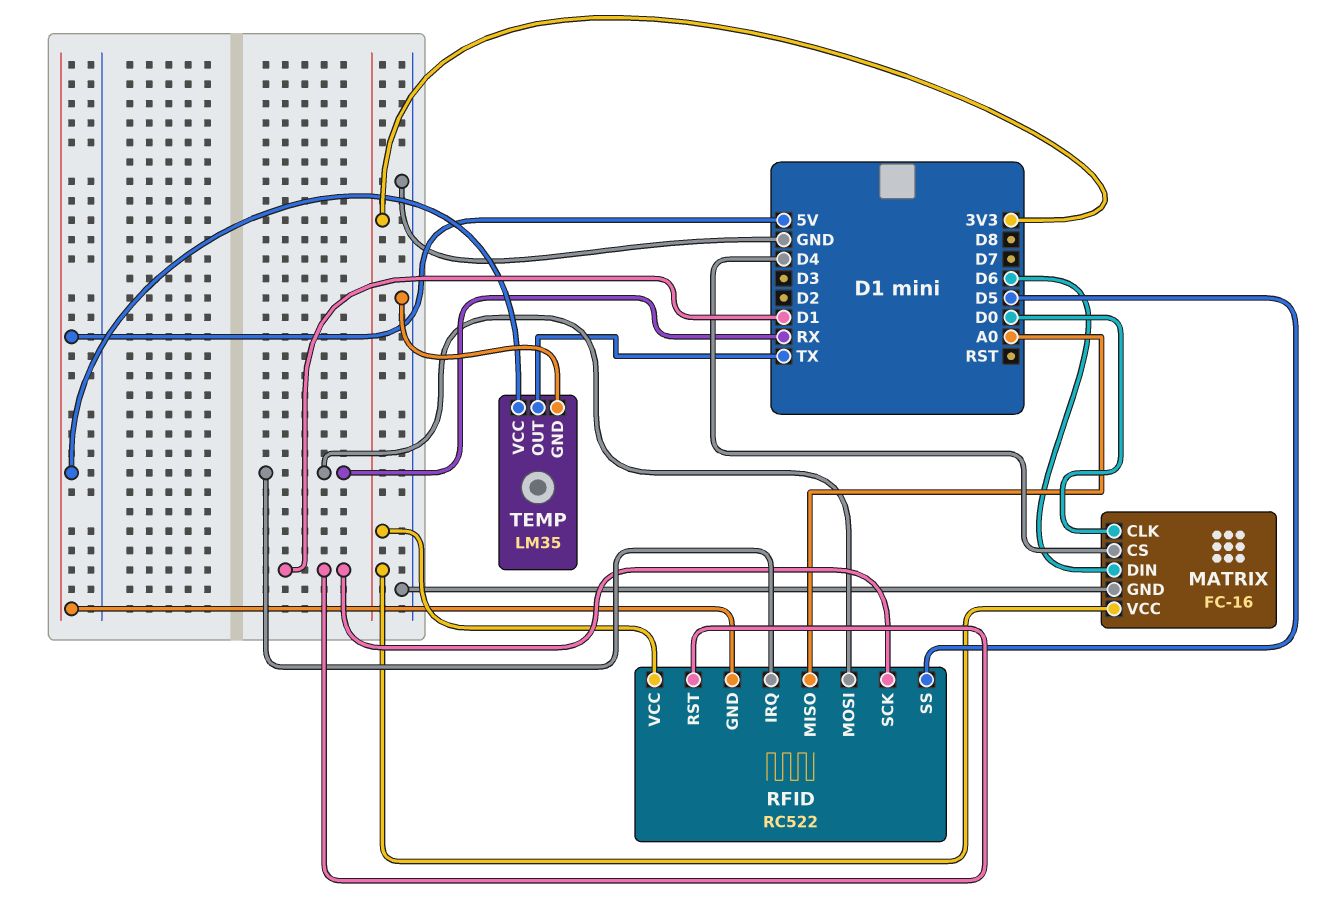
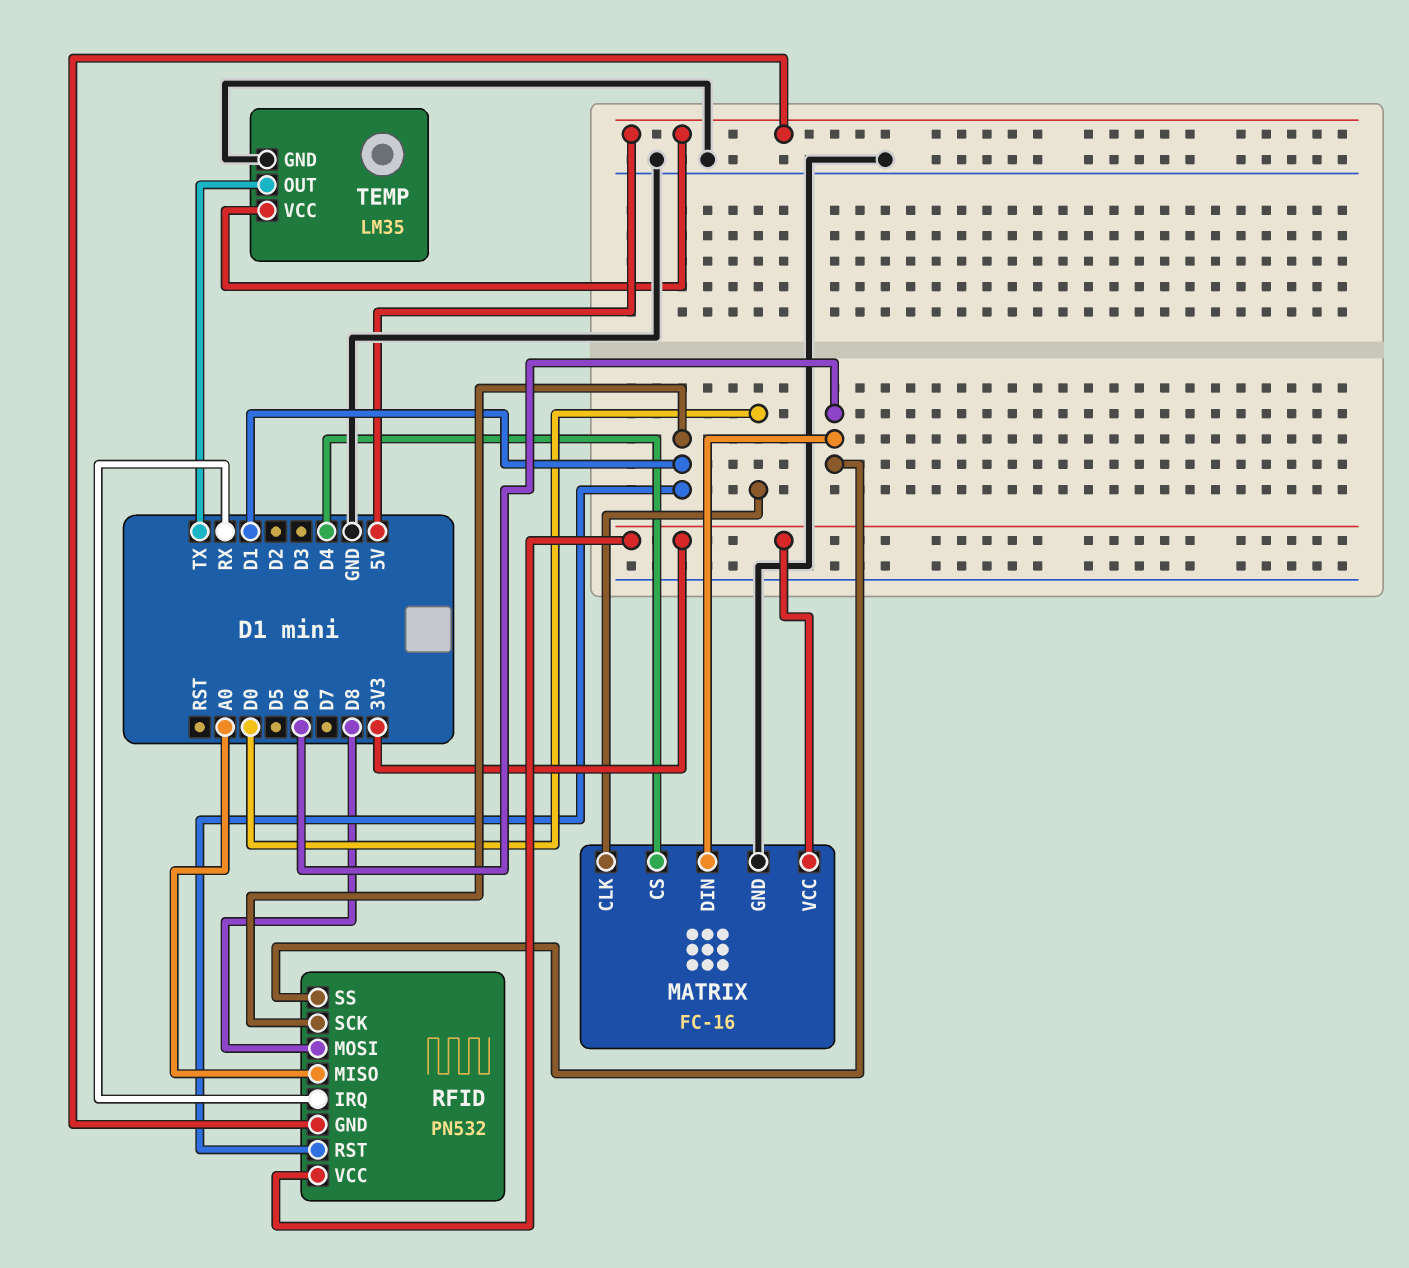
RFID: RC522 -> PN532
RFID pin MOSI: RX -> D8
RFID pin SS: D5 -> D6

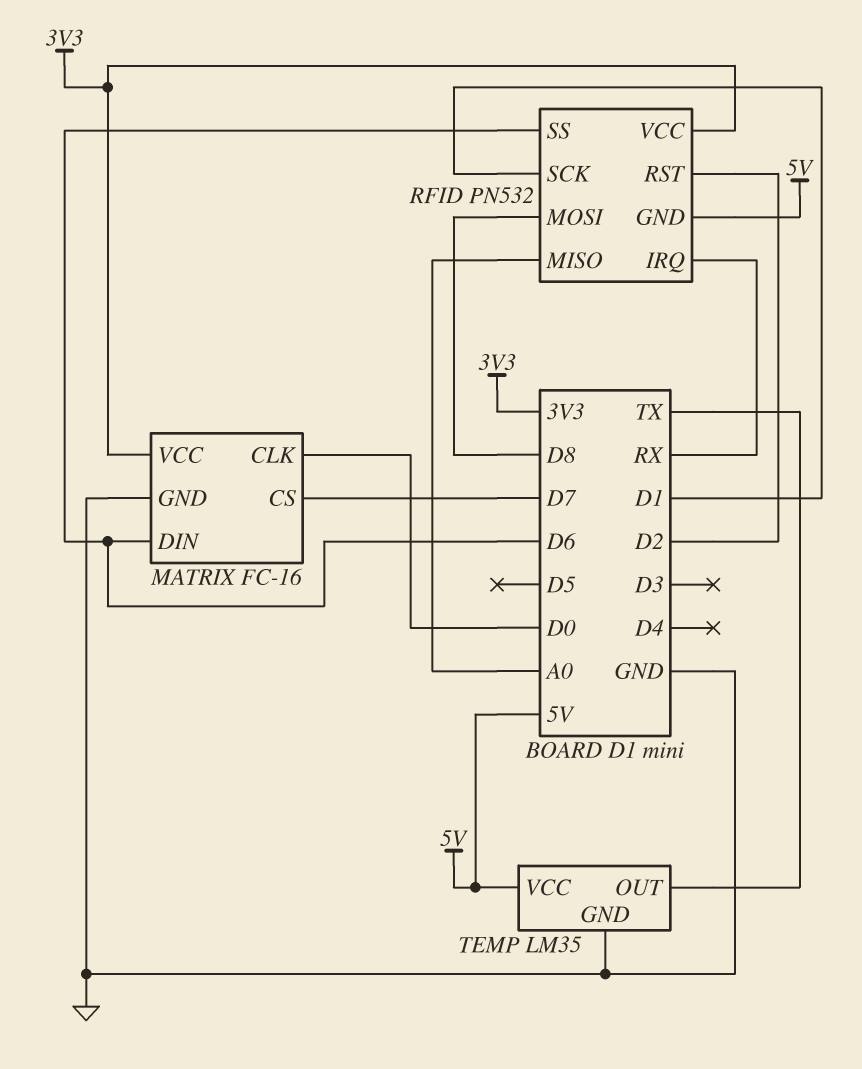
MATRIX pin CS: D4 -> D7
RFID pin RST: D1 -> D2

